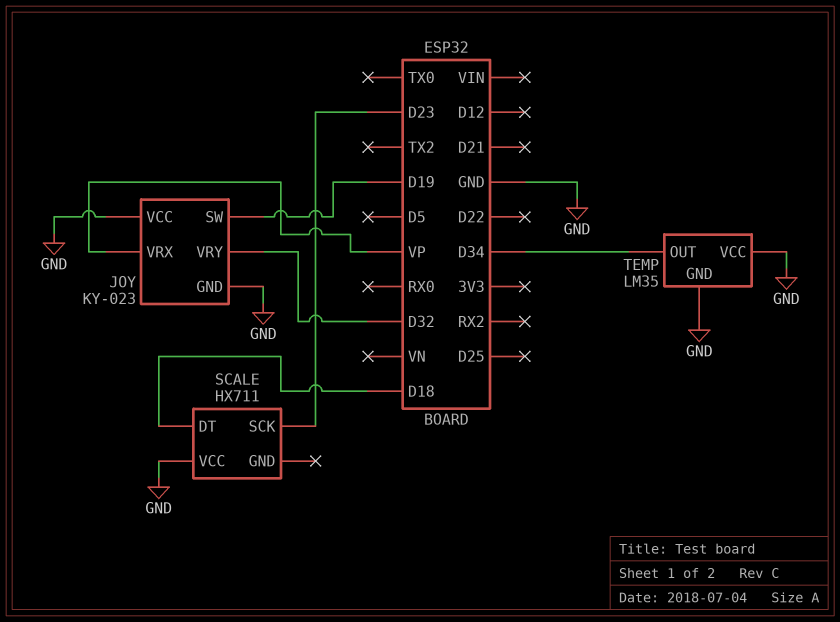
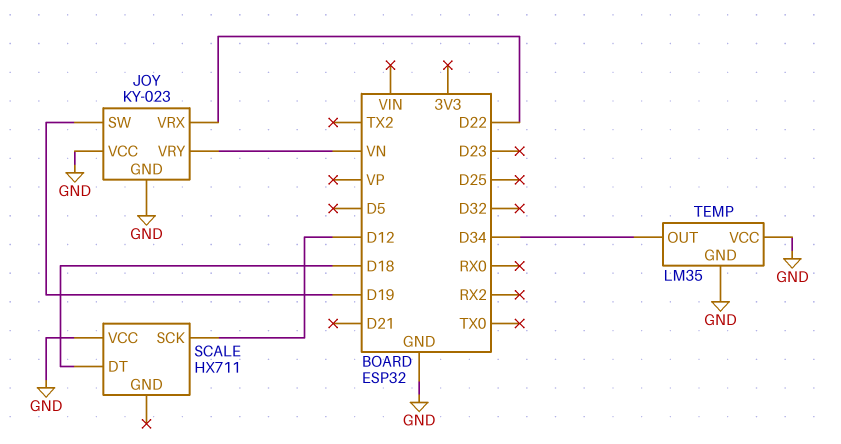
JOY pin VRX: VP -> D22
JOY pin VRY: D32 -> VN
SCALE pin SCK: D23 -> D12

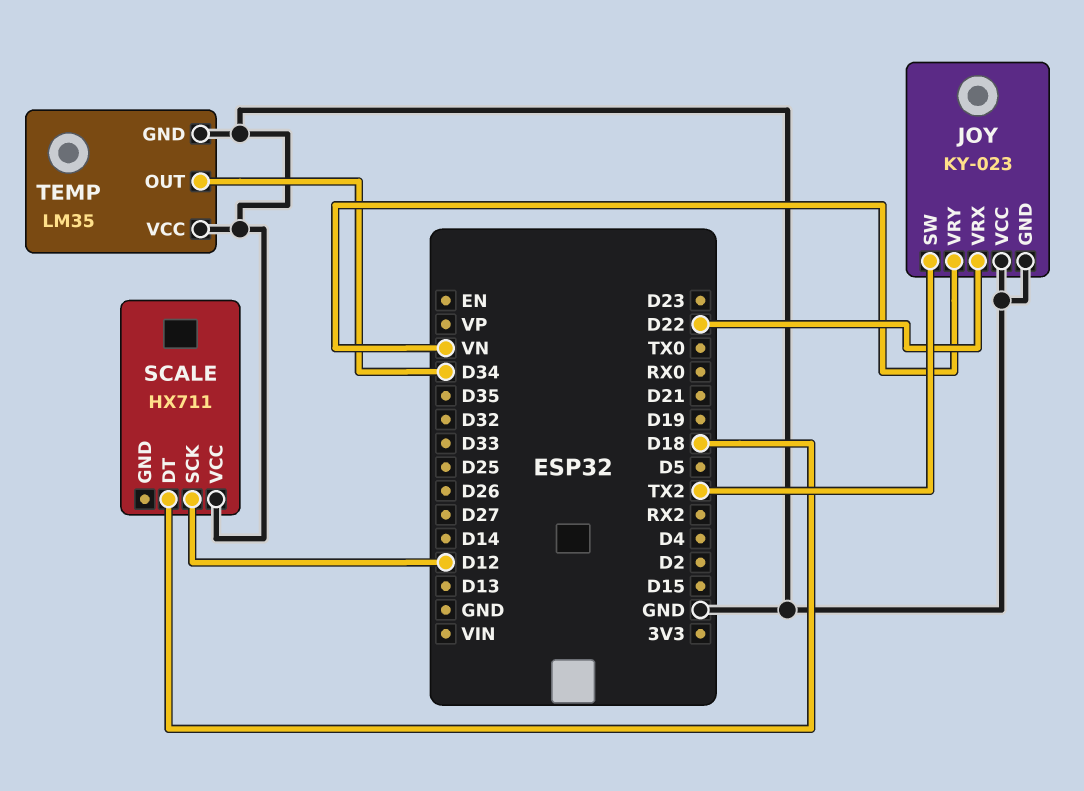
JOY pin SW: D19 -> TX2

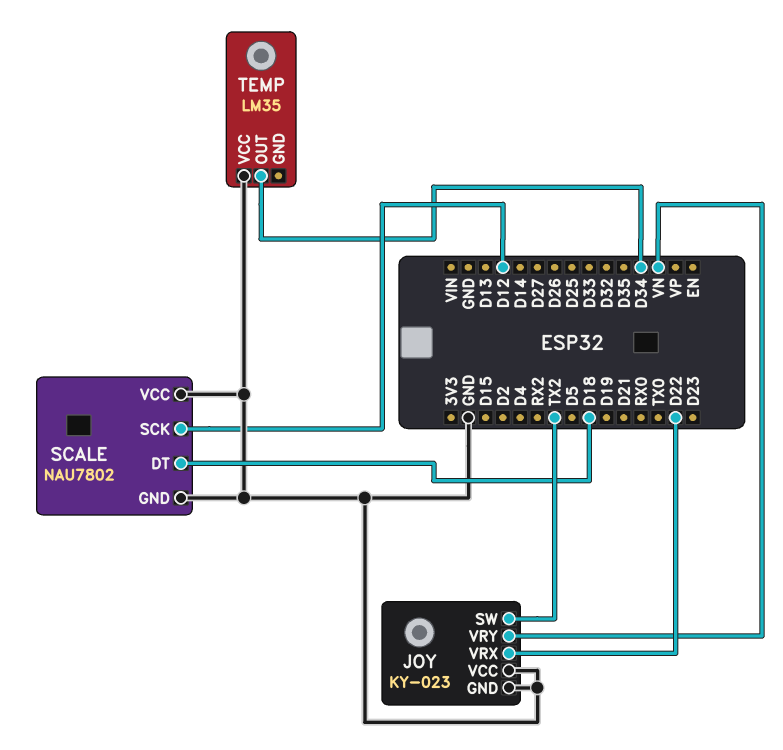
SCALE: HX711 -> NAU7802
SCALE pin GND: none -> GND
TEMP pin GND: GND -> none

